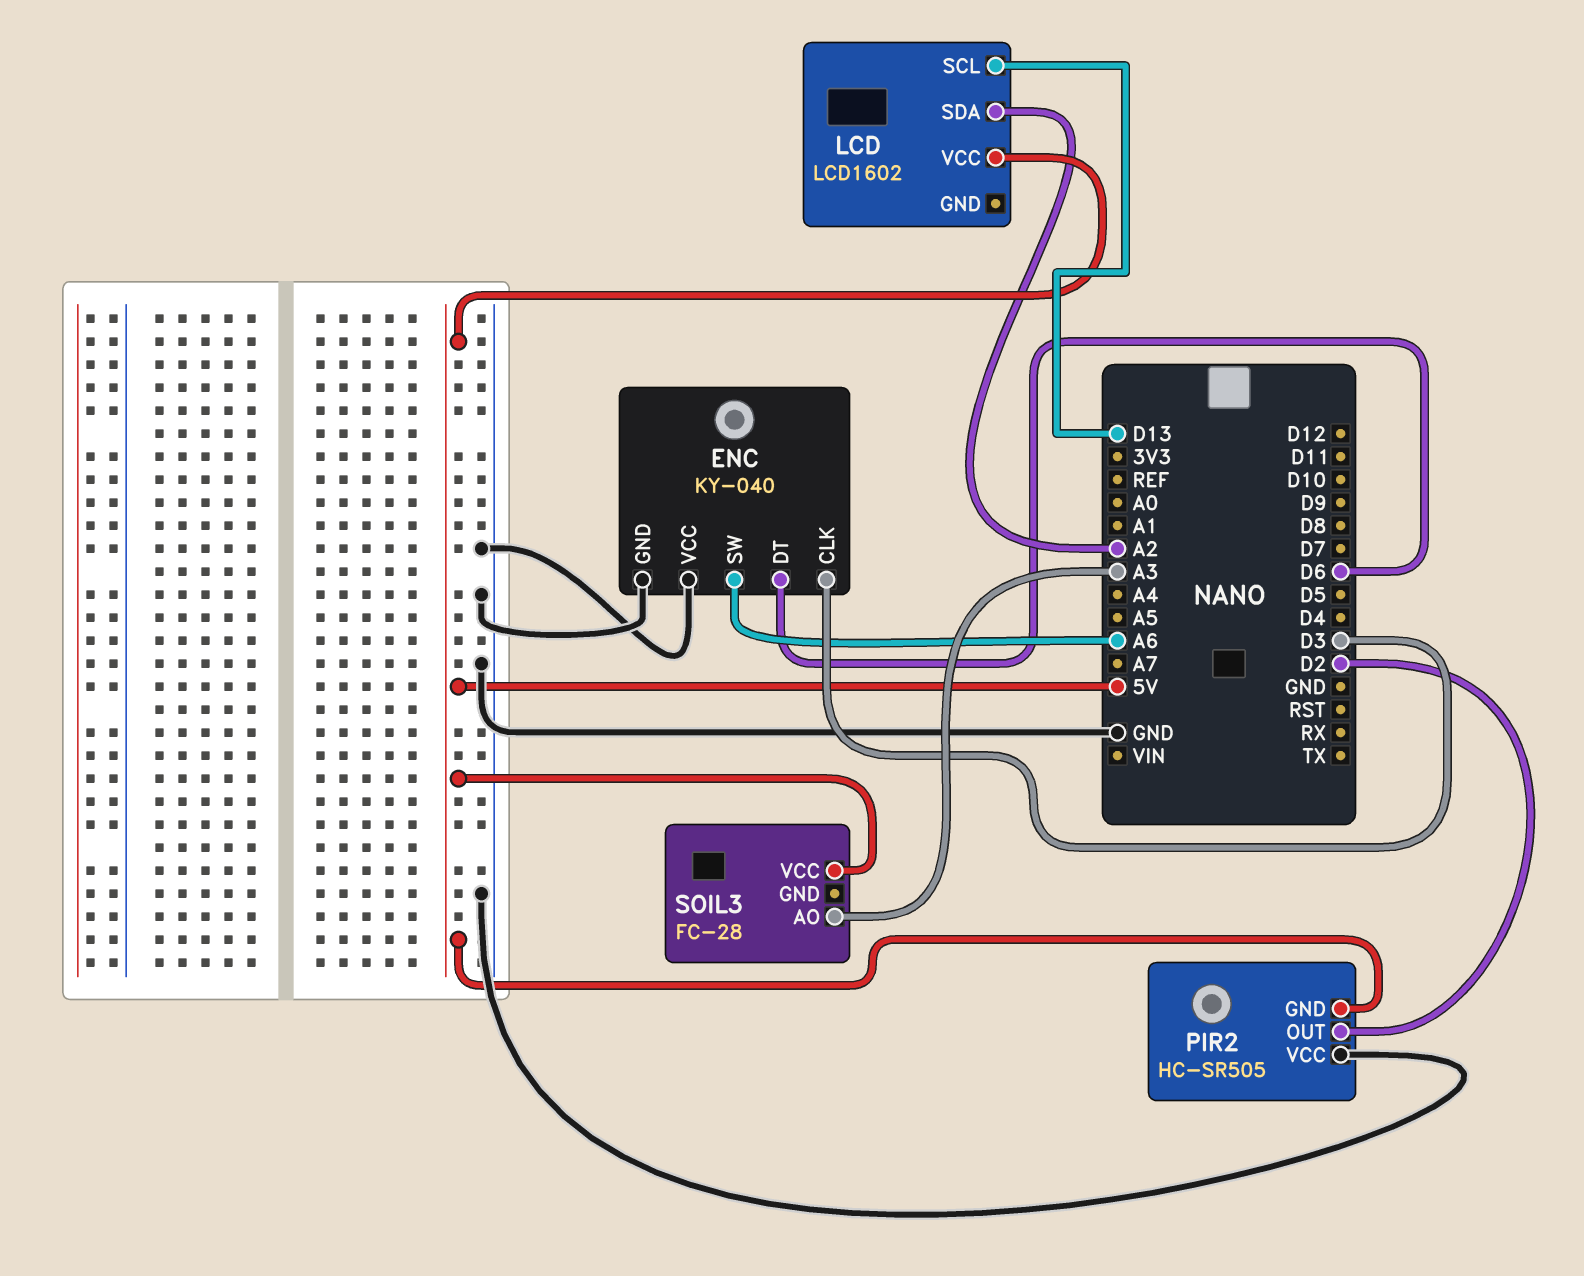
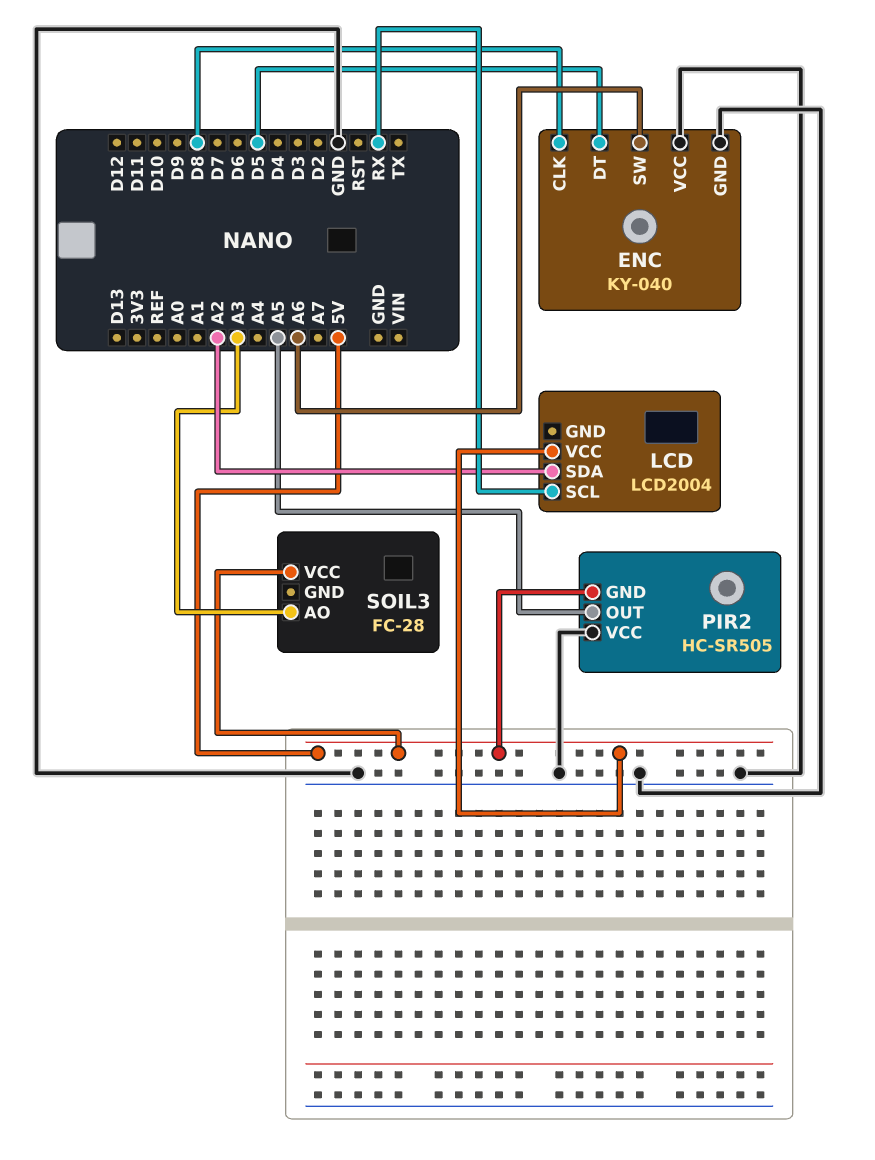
ENC pin CLK: D3 -> D8
ENC pin DT: D6 -> D5
LCD: LCD1602 -> LCD2004
LCD pin SCL: D13 -> RX
PIR2 pin OUT: D2 -> A5

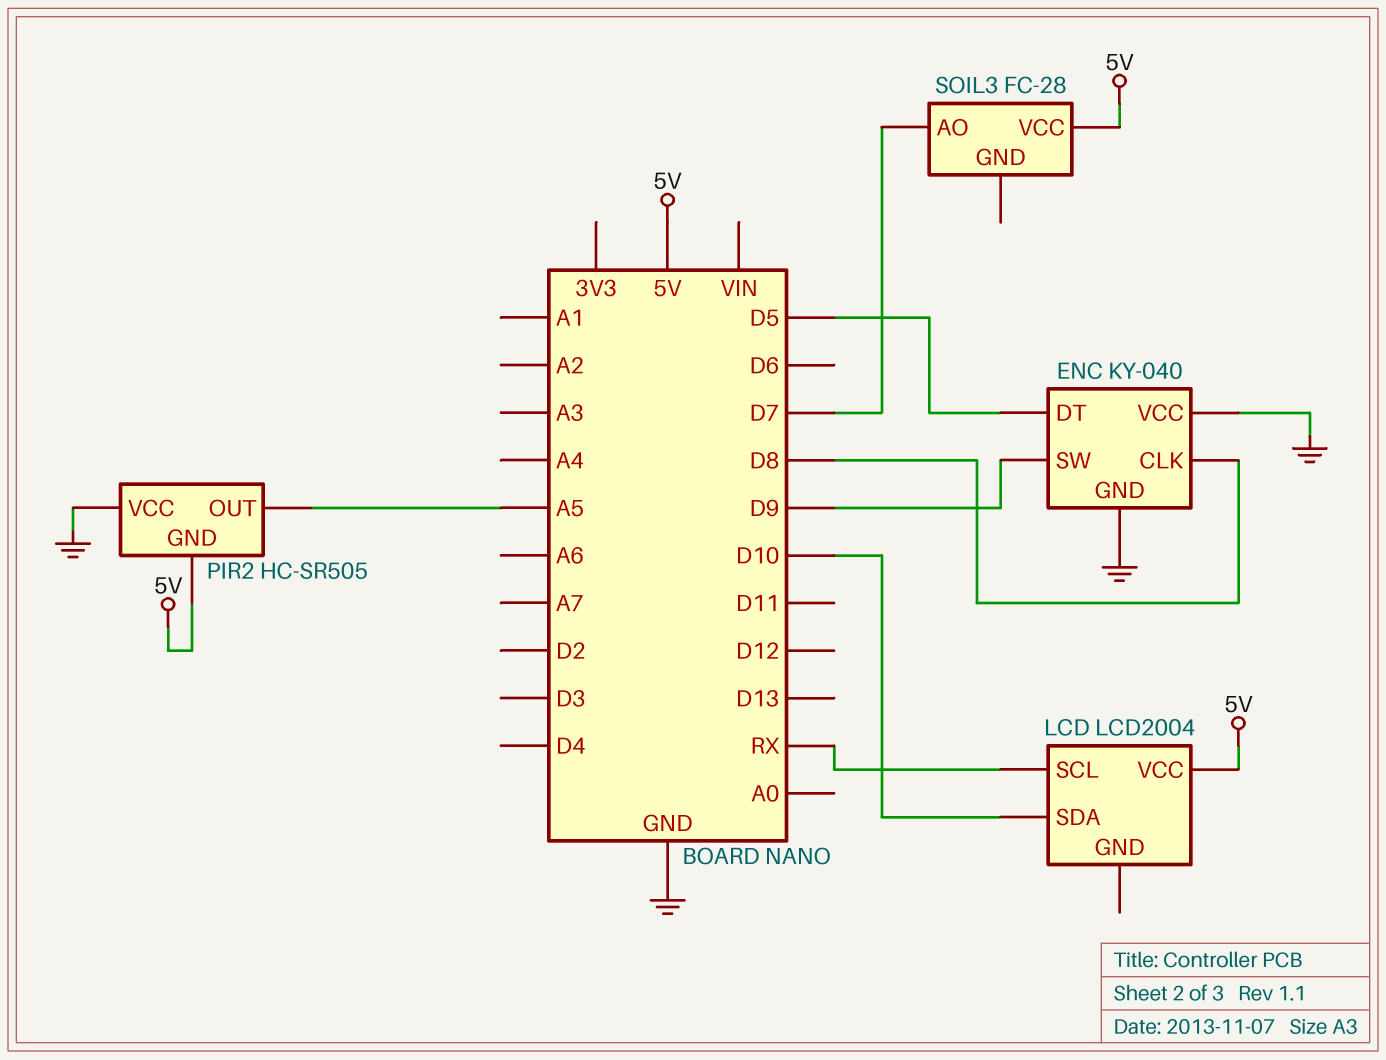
ENC pin SW: A6 -> D9
LCD pin SDA: A2 -> D10
SOIL3 pin AO: A3 -> D7

